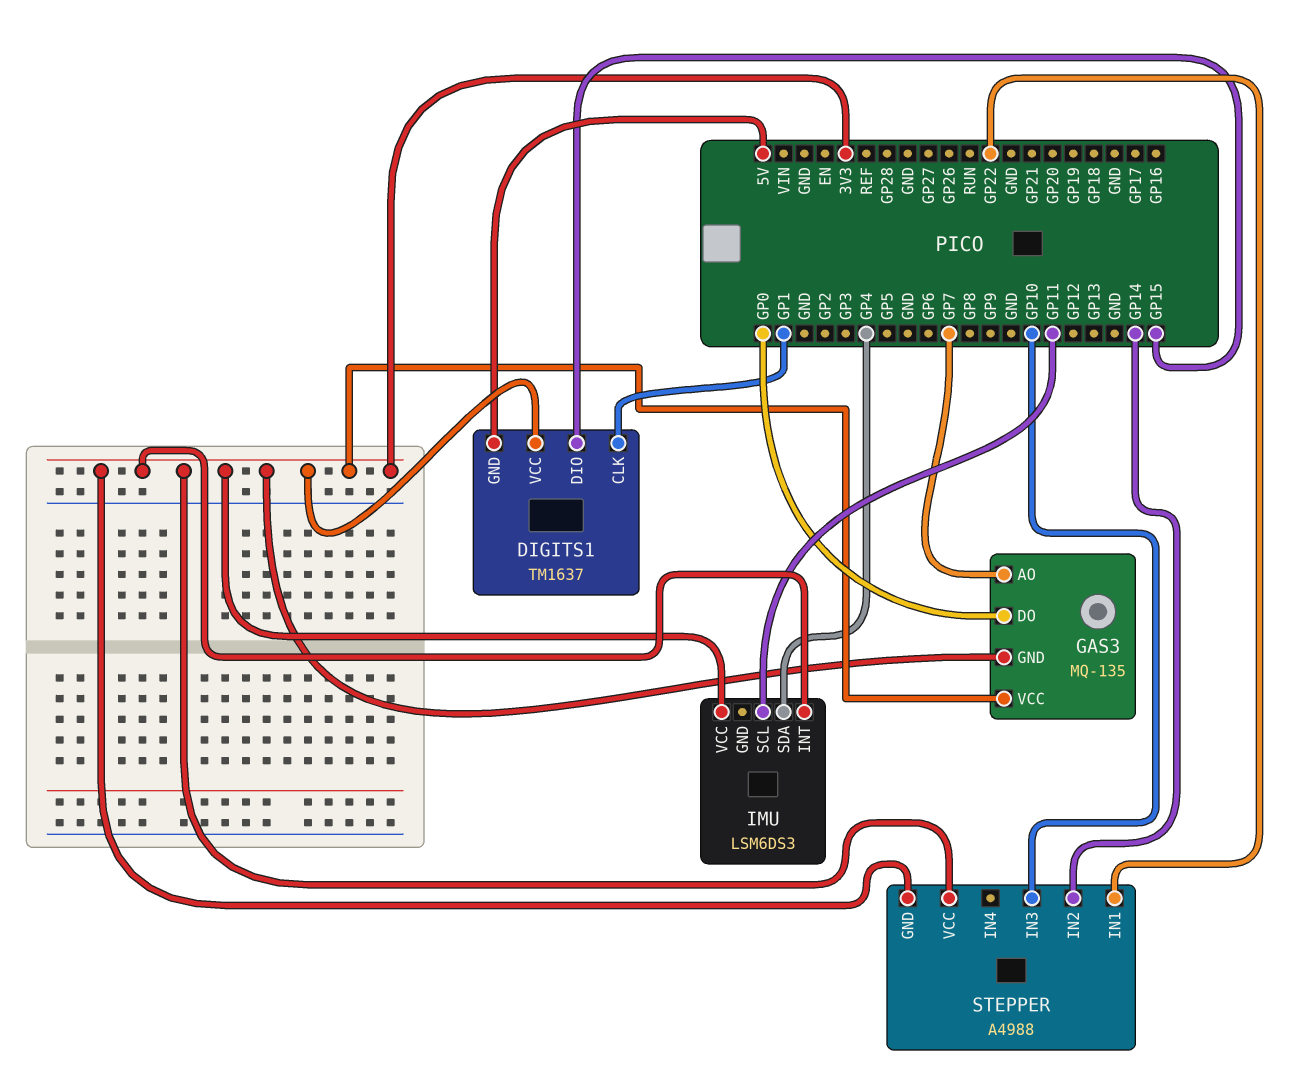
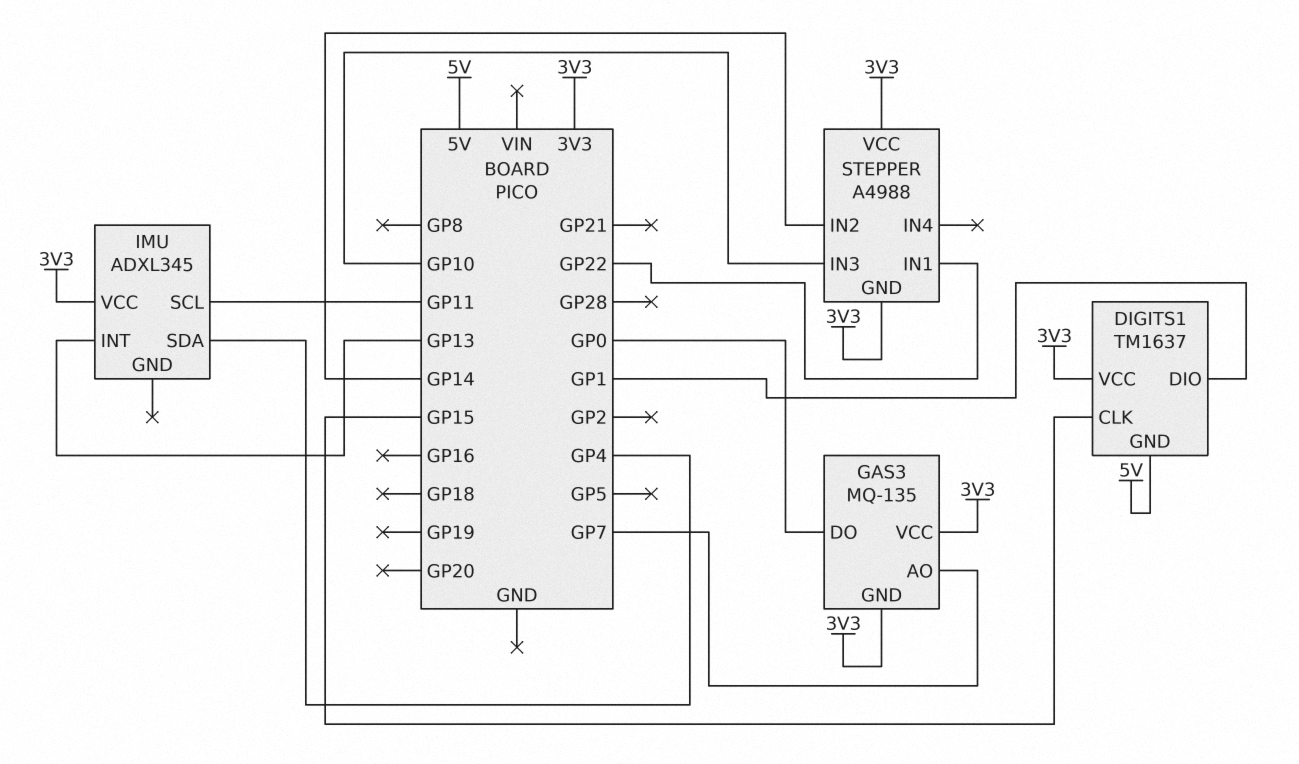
DIGITS1 pin CLK: GP1 -> GP15
DIGITS1 pin DIO: GP15 -> GP1
IMU: LSM6DS3 -> ADXL345
IMU pin INT: 3V3 -> GP13

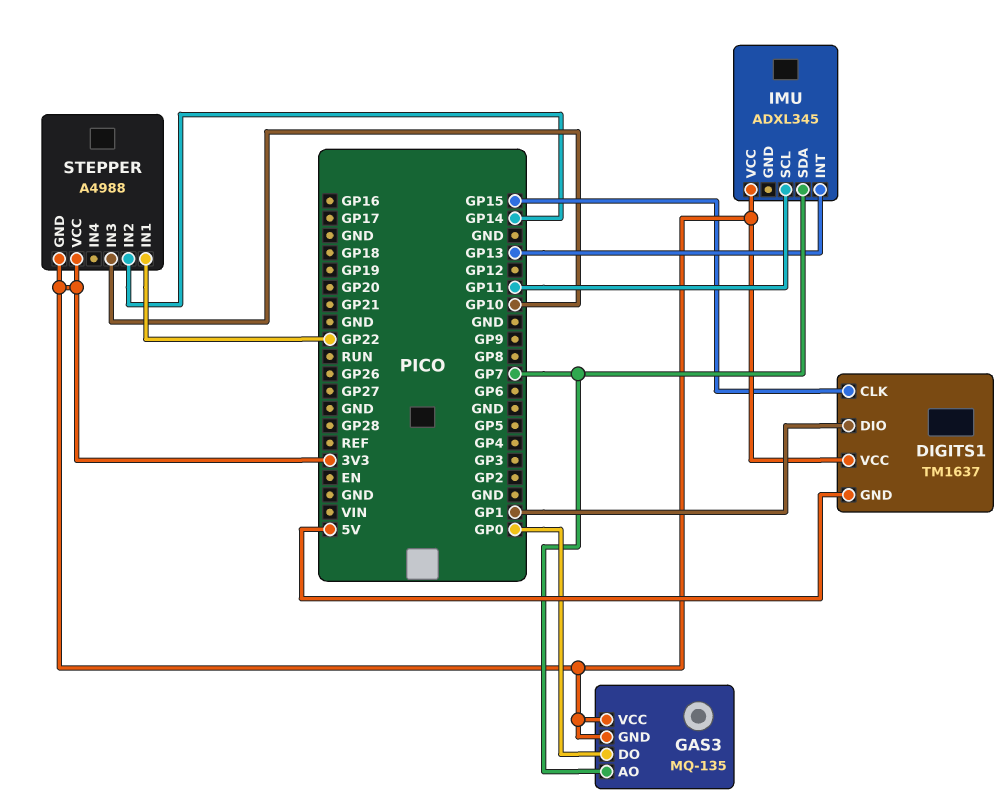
IMU pin SDA: GP4 -> GP7

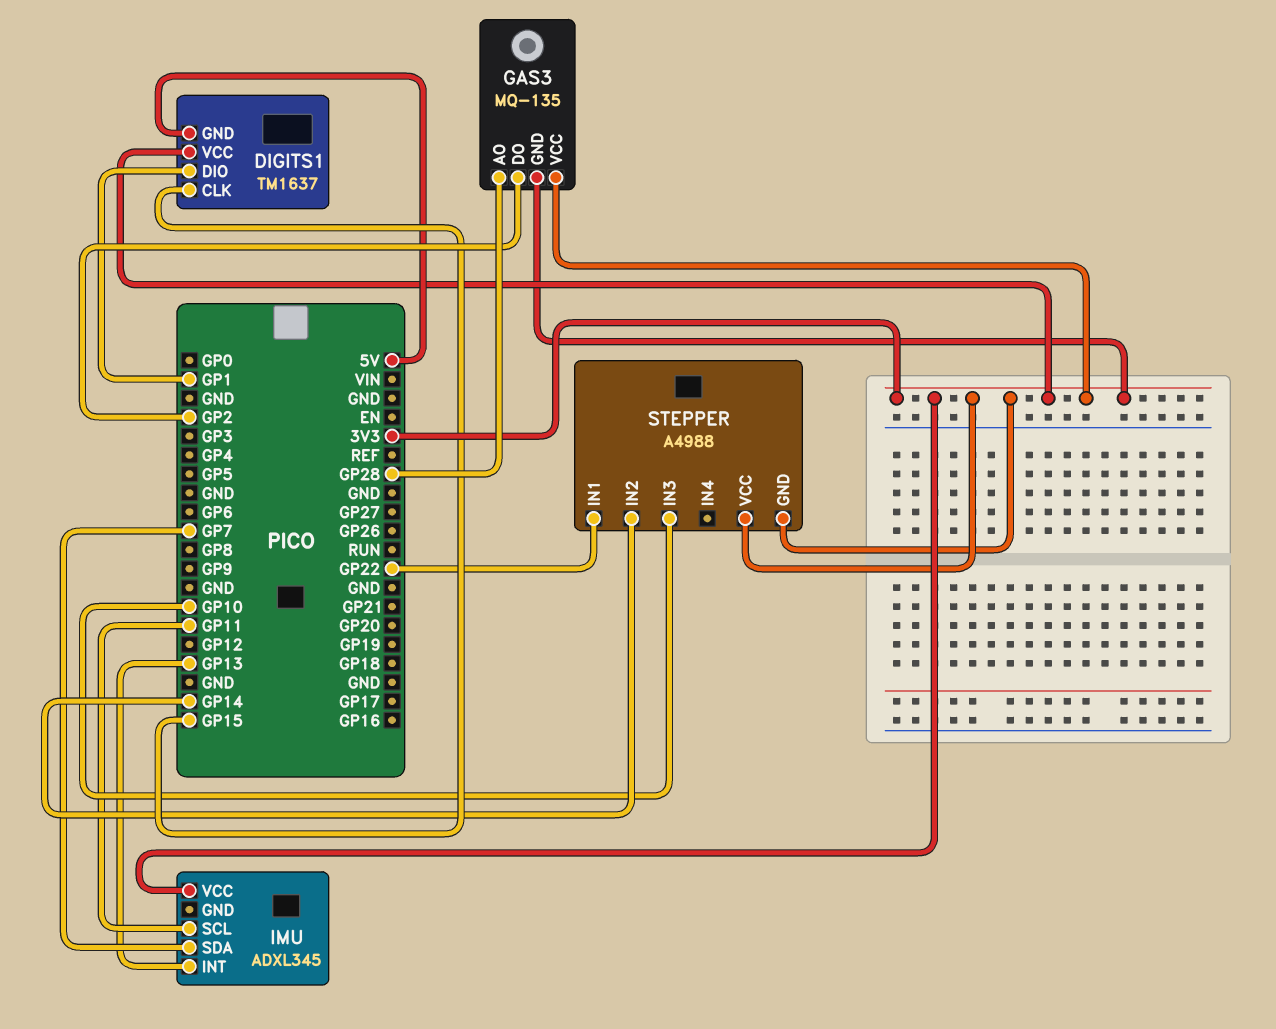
GAS3 pin AO: GP7 -> GP28
GAS3 pin DO: GP0 -> GP2

